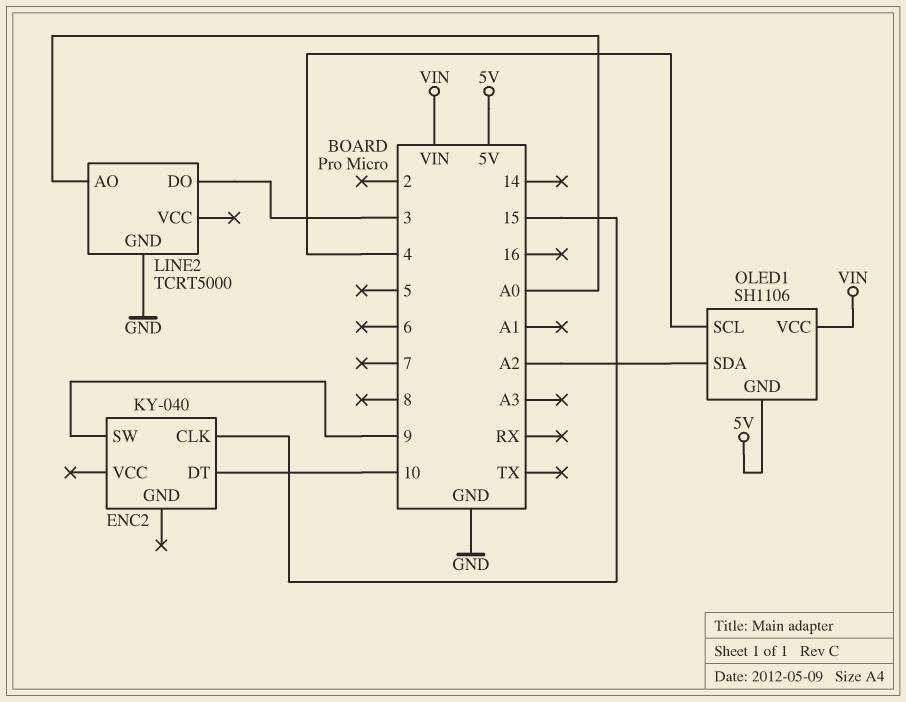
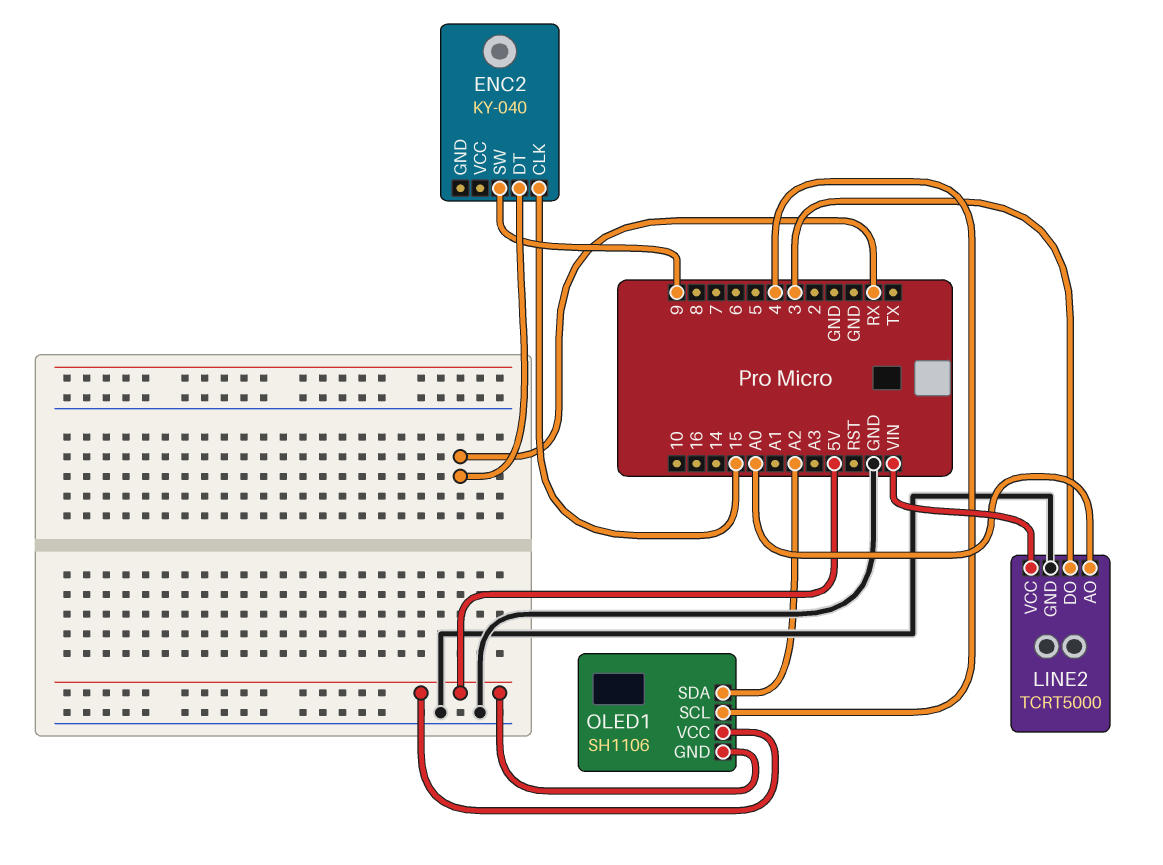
ENC2 pin DT: 10 -> RX
LINE2 pin VCC: none -> VIN
OLED1 pin VCC: VIN -> 5V

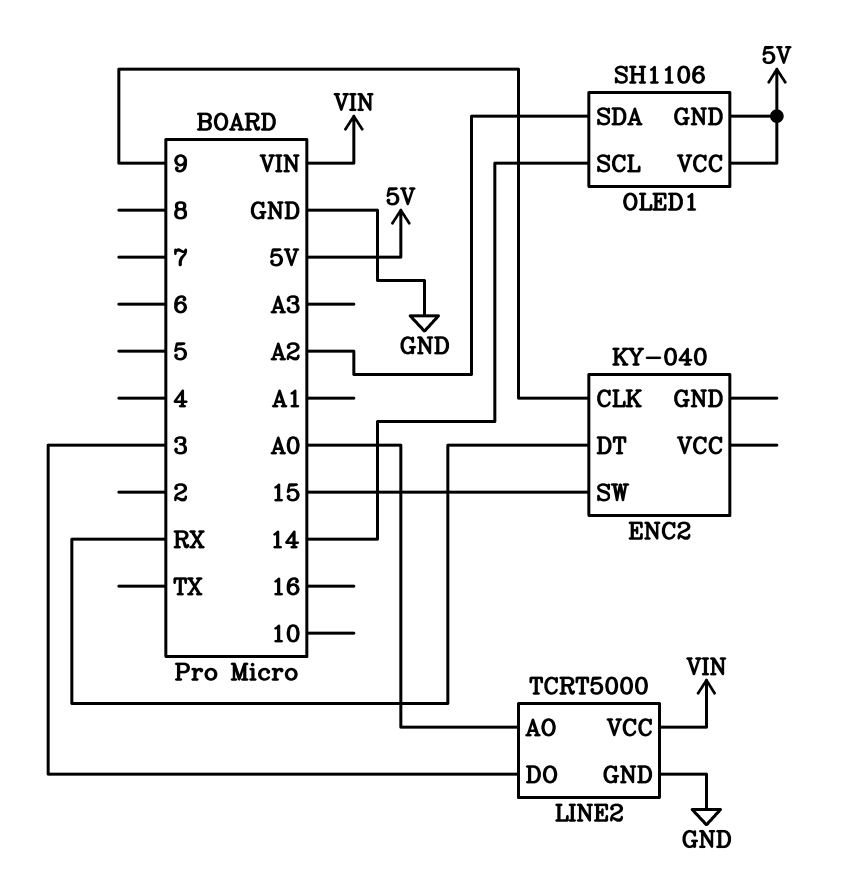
ENC2 pin CLK: 15 -> 9
ENC2 pin SW: 9 -> 15
OLED1 pin SCL: 4 -> 14

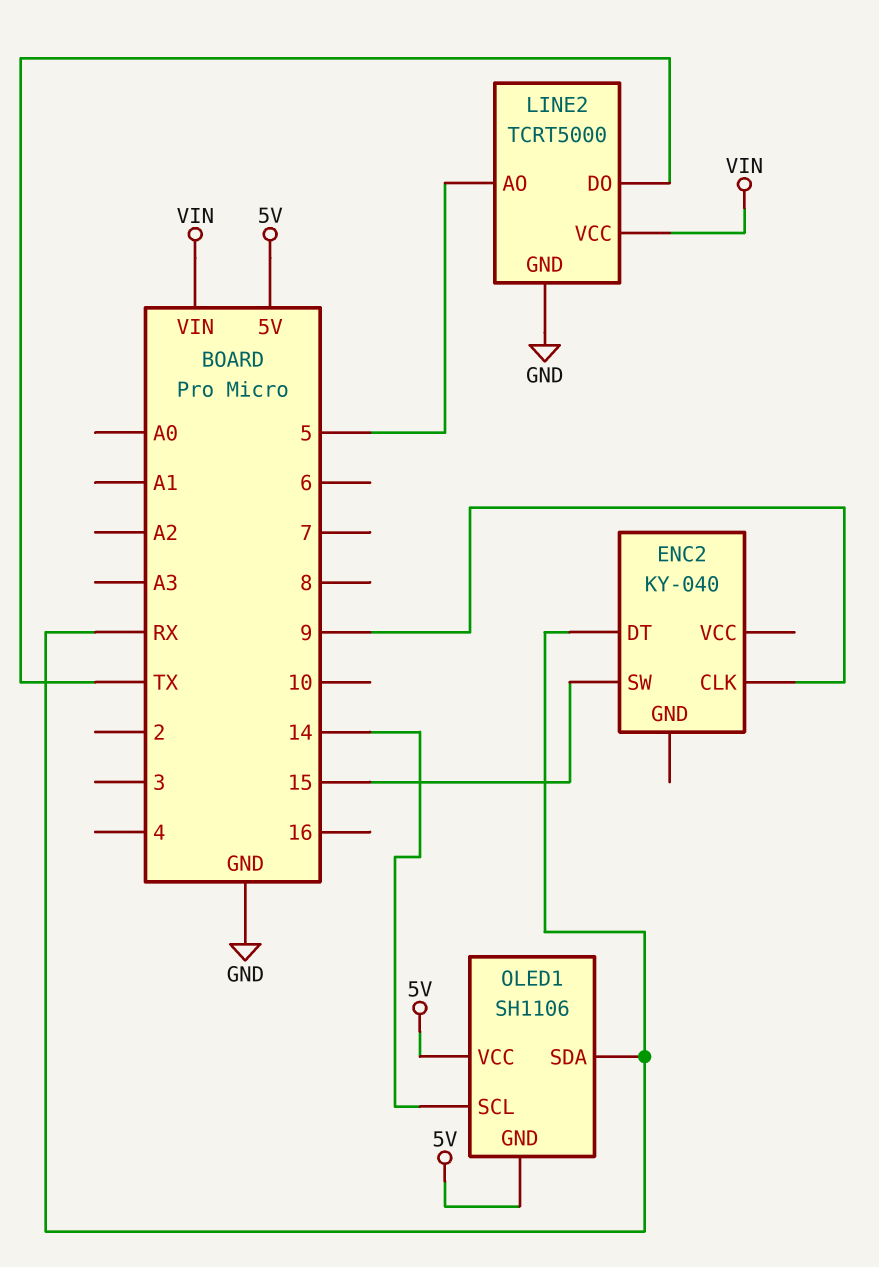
LINE2 pin AO: A0 -> 5
LINE2 pin DO: 3 -> TX
OLED1 pin SDA: A2 -> RX

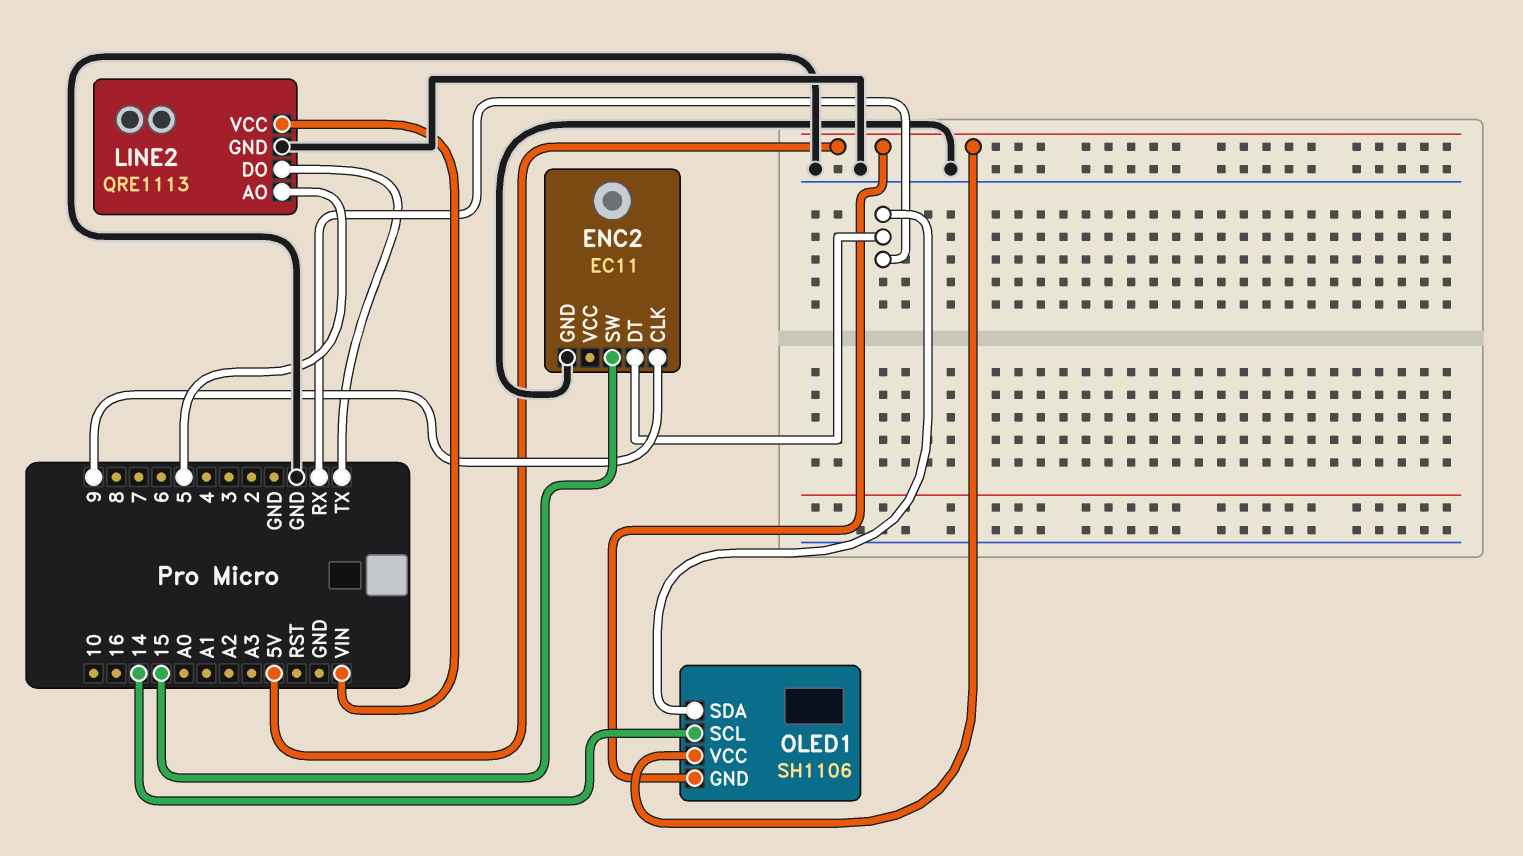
ENC2: KY-040 -> EC11
ENC2 pin GND: none -> GND
LINE2: TCRT5000 -> QRE1113

